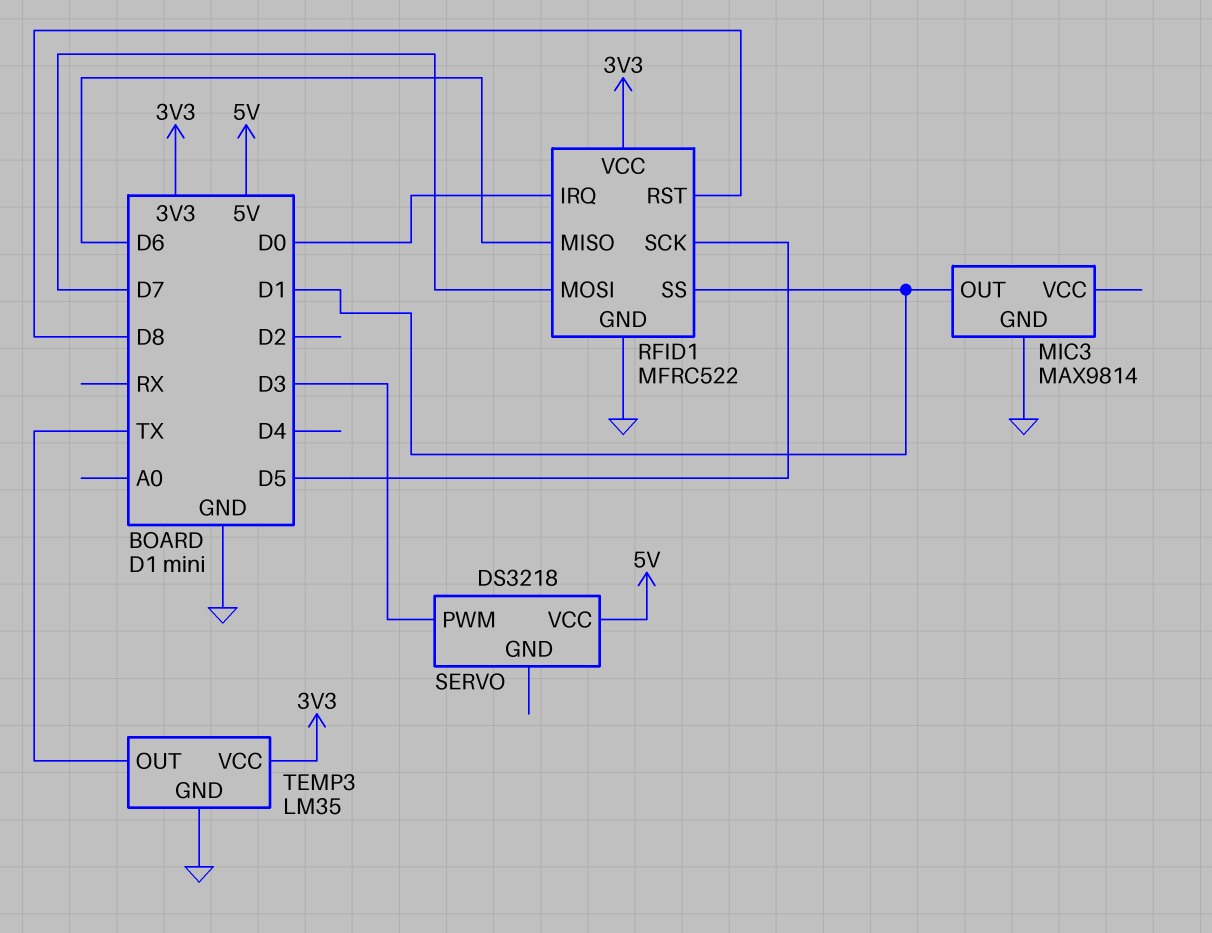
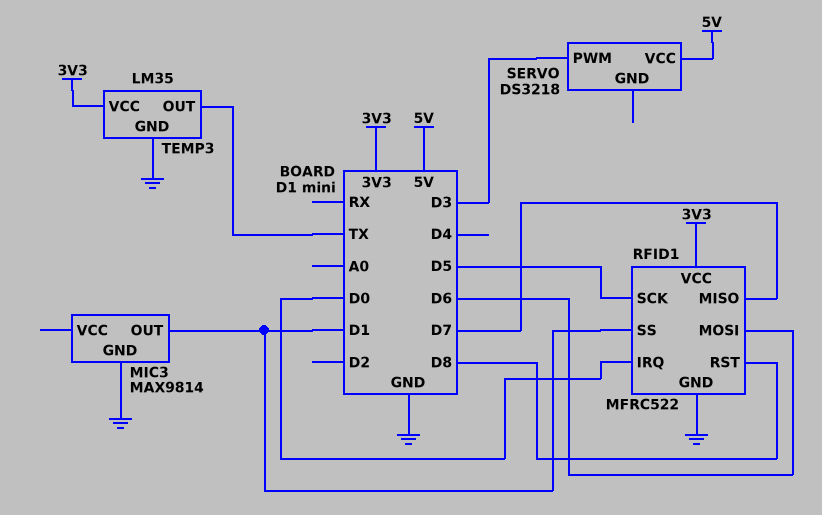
RFID1 pin MISO: D6 -> D7
RFID1 pin MOSI: D7 -> D6

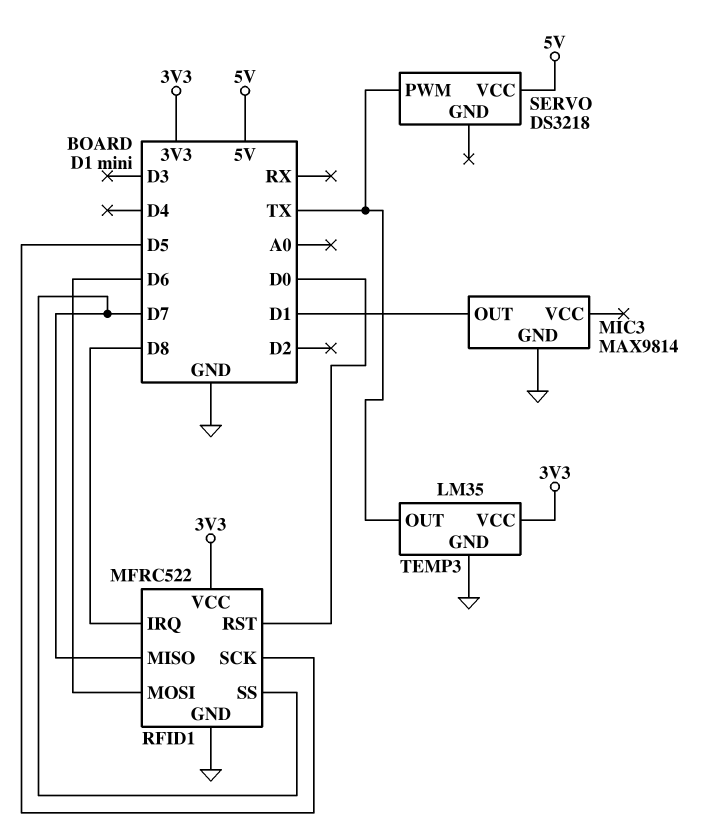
RFID1 pin IRQ: D0 -> D8
RFID1 pin RST: D8 -> D0
RFID1 pin SS: D1 -> D7
SERVO pin PWM: D3 -> TX

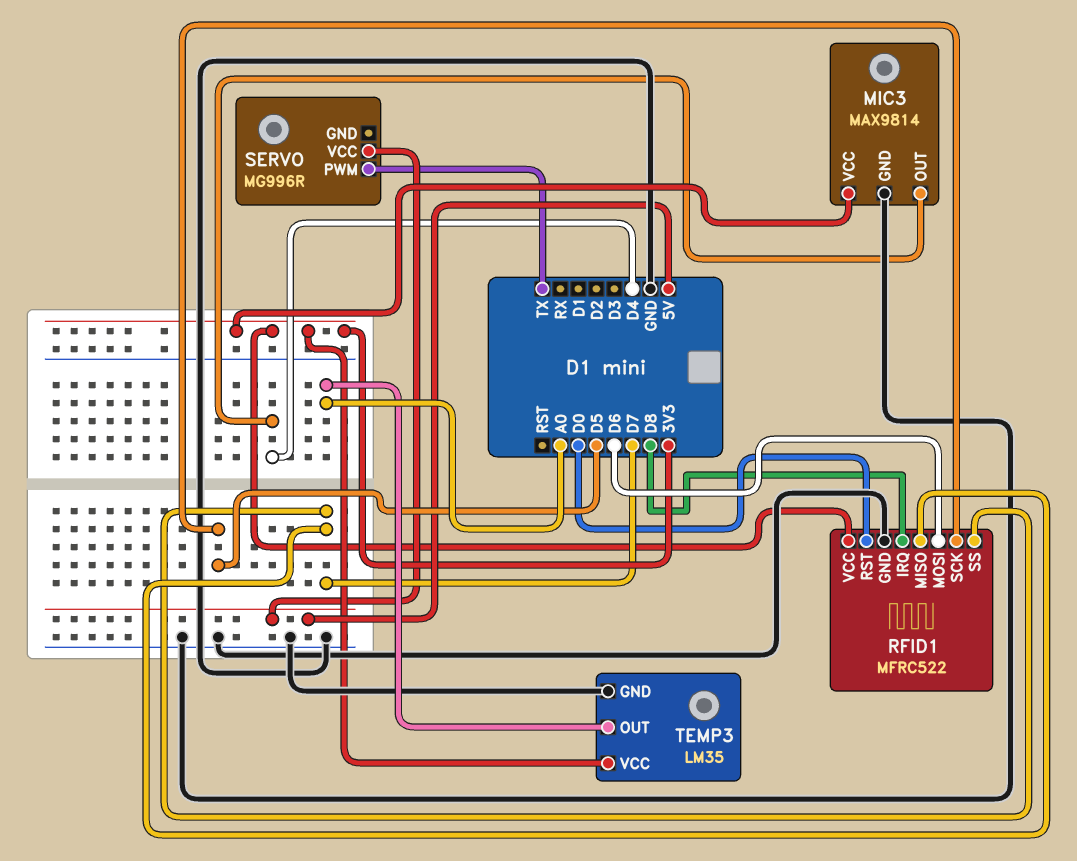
MIC3 pin OUT: D1 -> D4
MIC3 pin VCC: none -> 3V3
SERVO: DS3218 -> MG996R
TEMP3 pin OUT: TX -> A0

